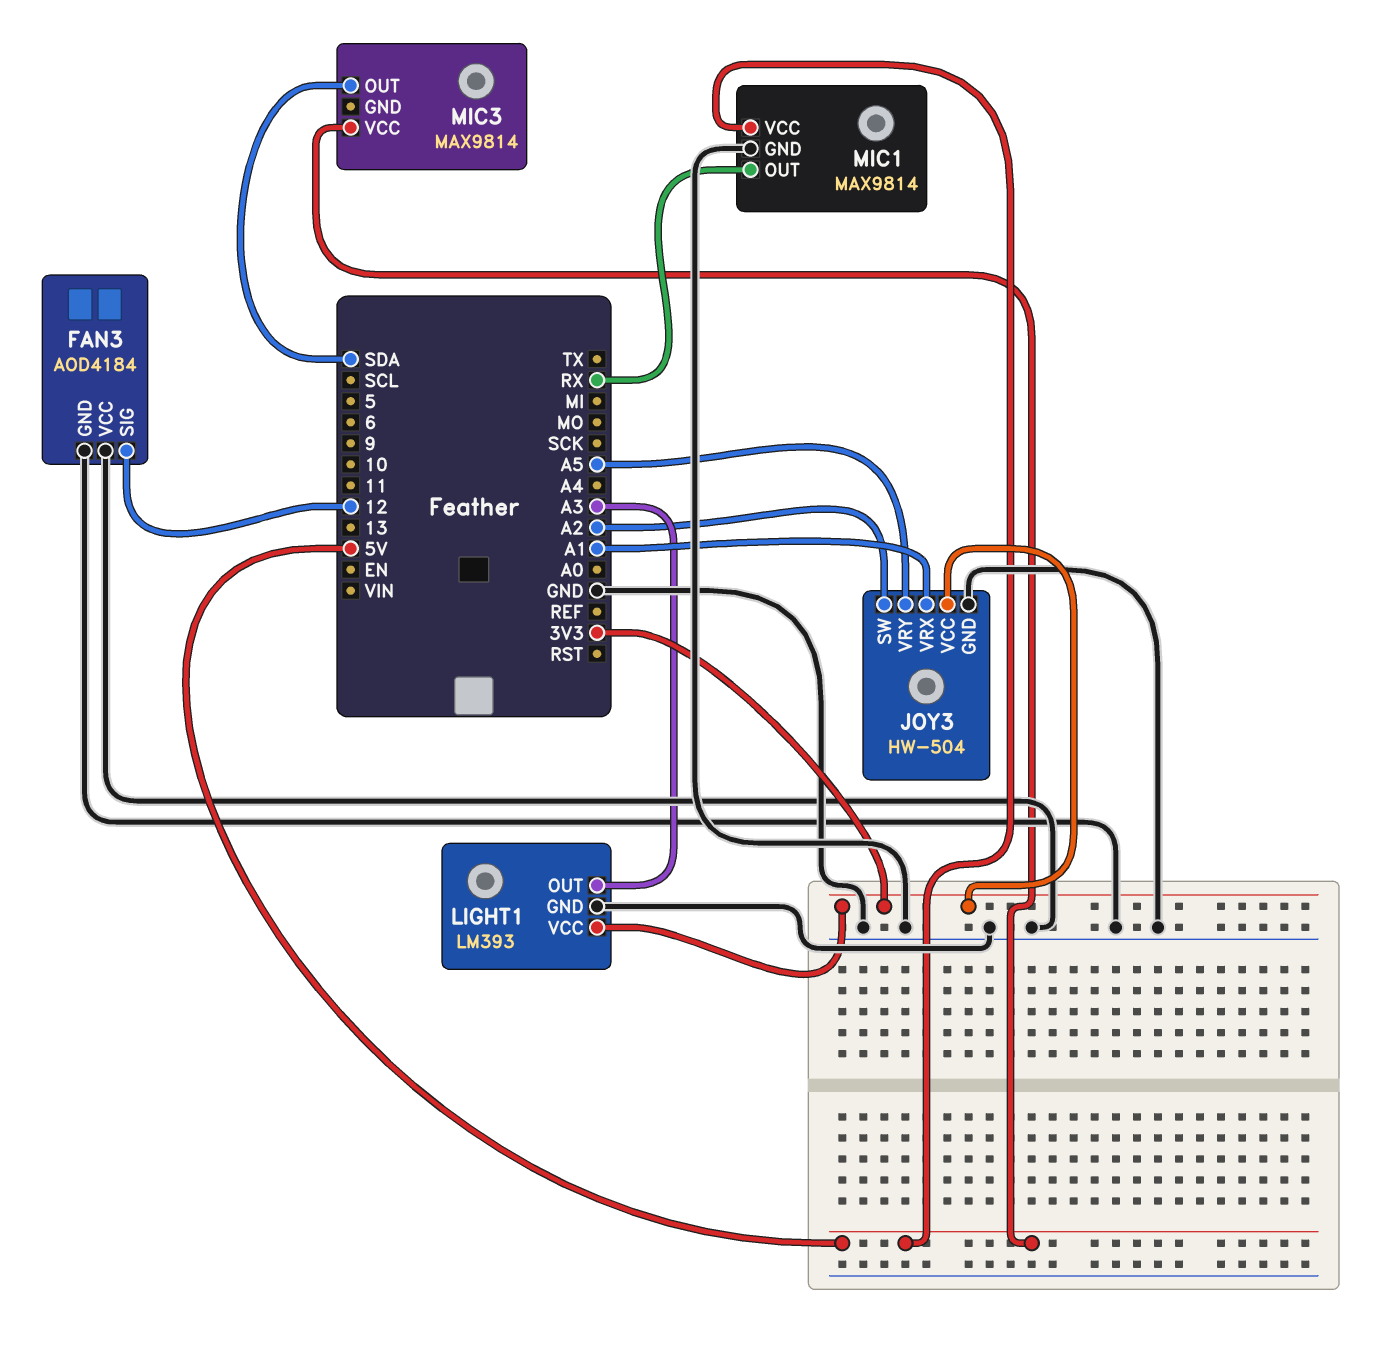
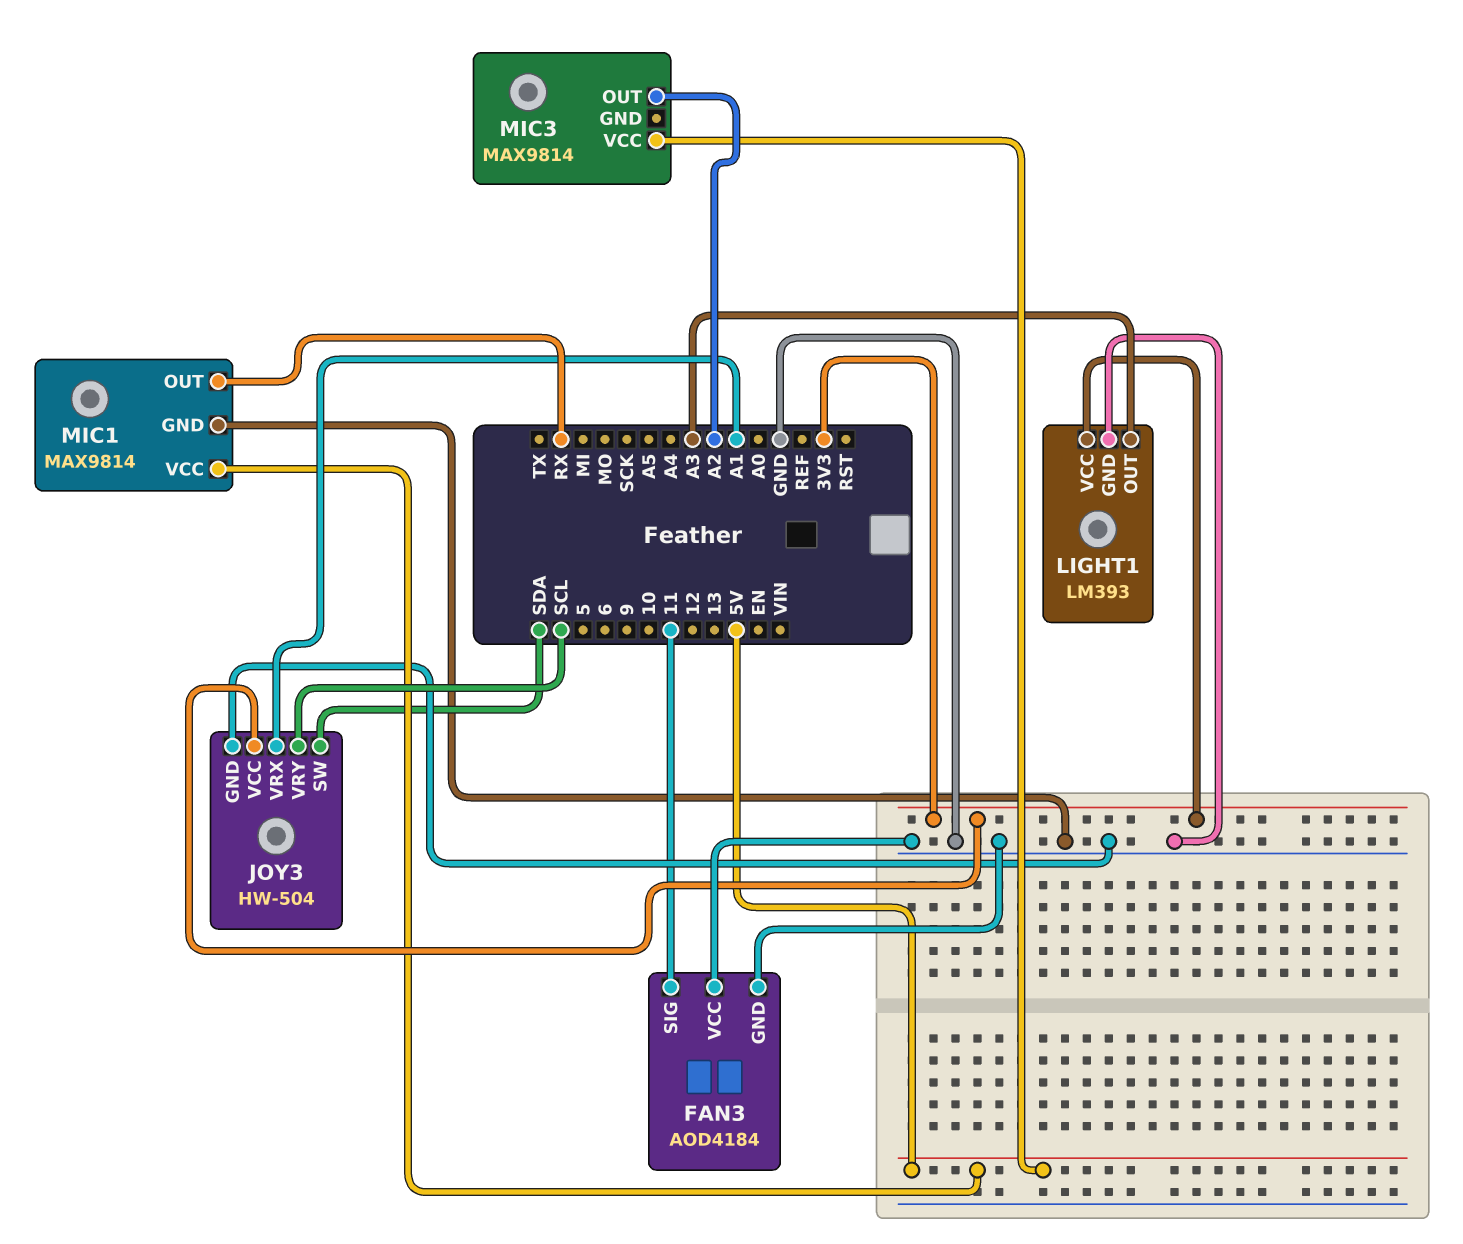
FAN3 pin SIG: 12 -> 11
JOY3 pin SW: A2 -> SDA
JOY3 pin VRY: A5 -> SCL
MIC3 pin OUT: SDA -> A2

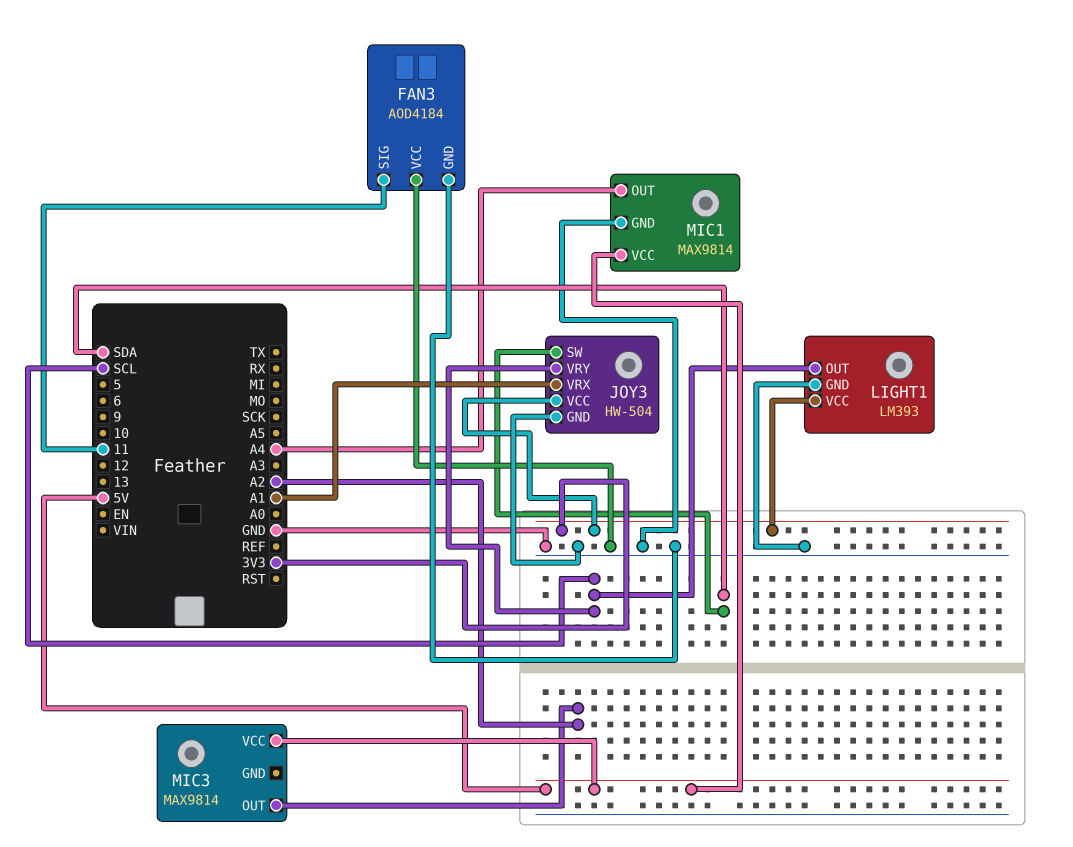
LIGHT1 pin OUT: A3 -> SCL
MIC1 pin OUT: RX -> A4

